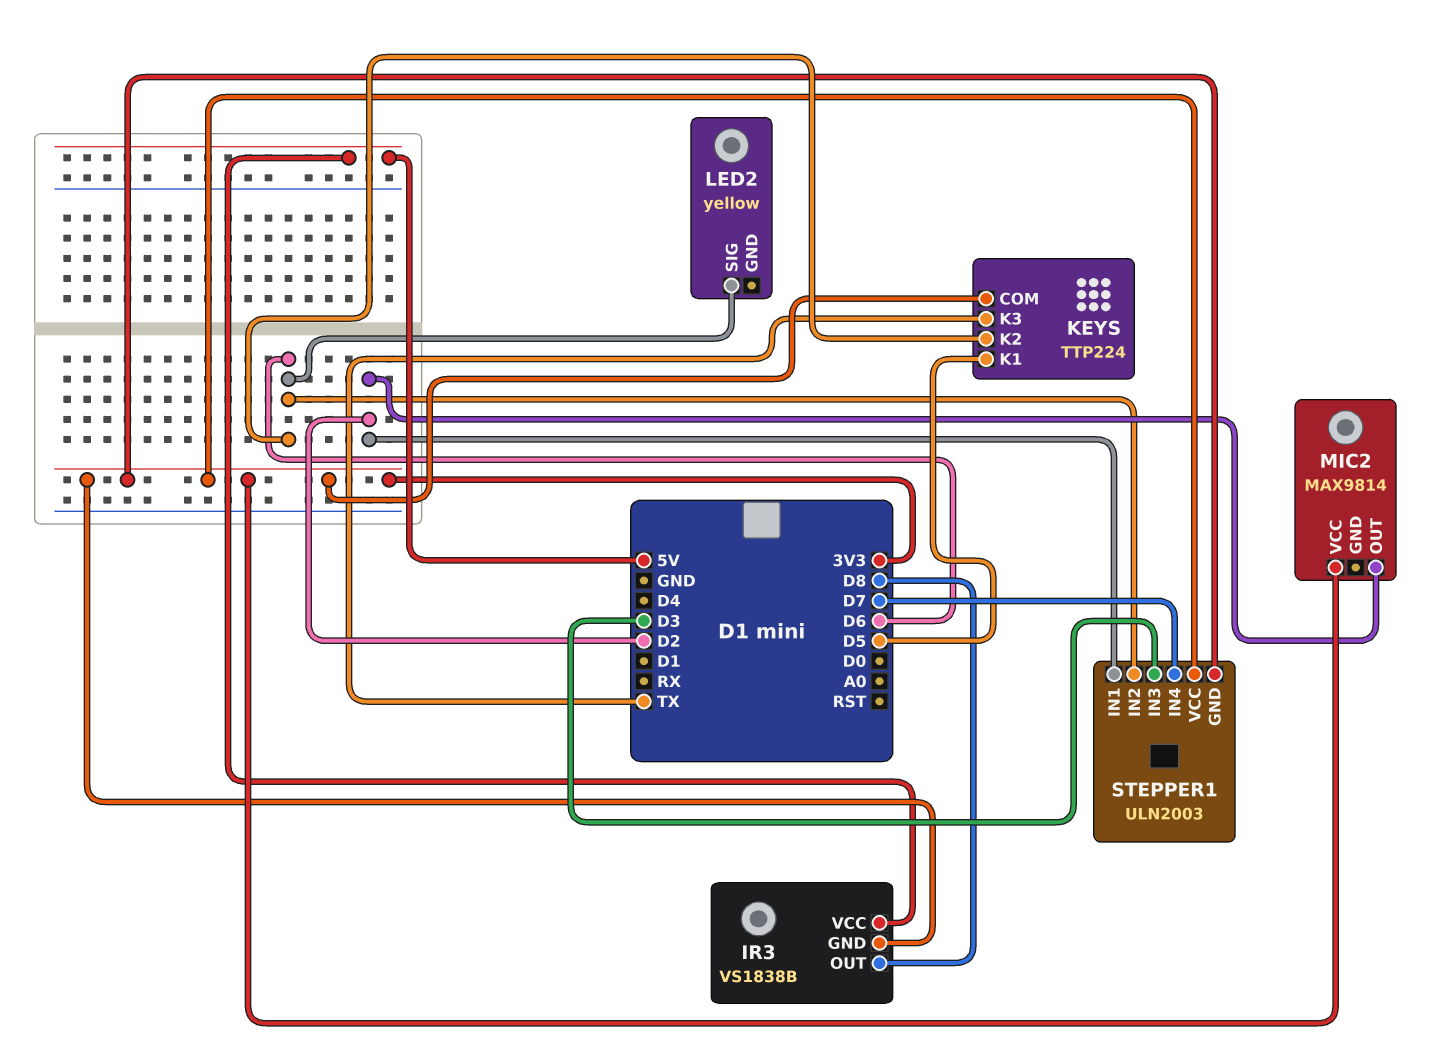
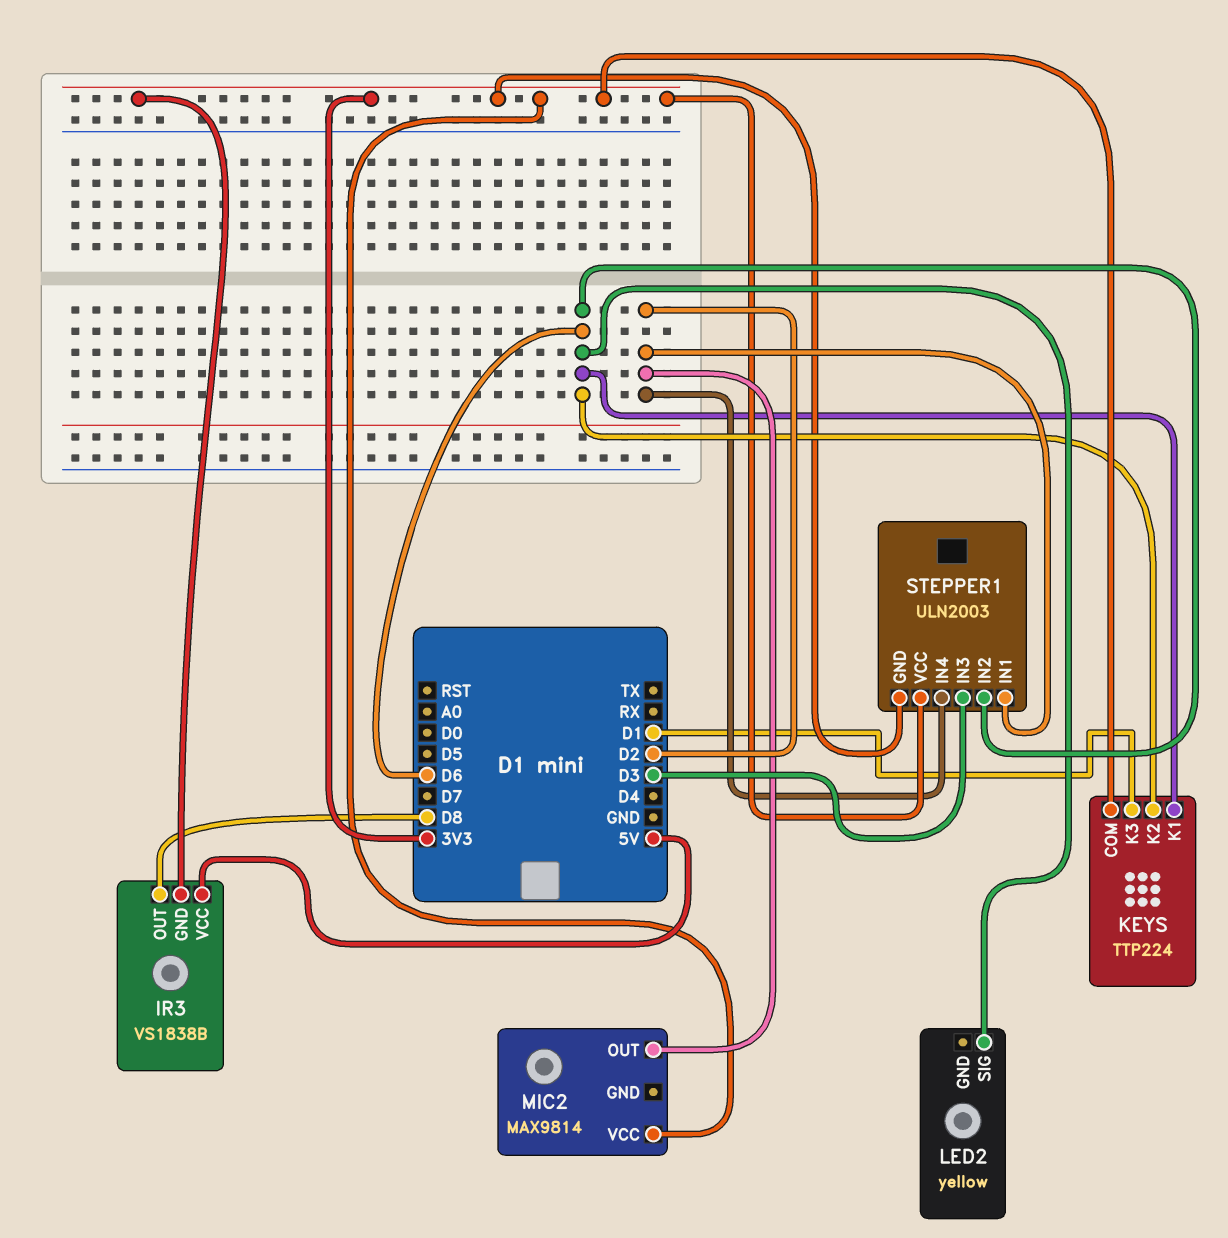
KEYS pin K1: D5 -> D6
KEYS pin K3: TX -> D1
STEPPER1 pin IN4: D7 -> D2

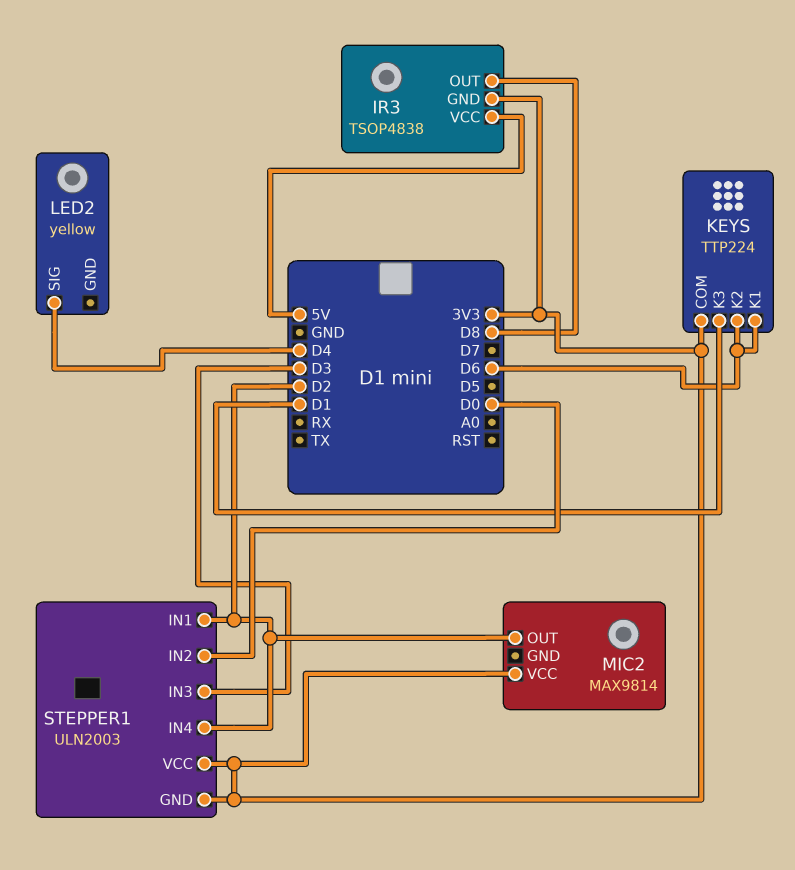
IR3: VS1838B -> TSOP4838
LED2 pin SIG: D6 -> D4
STEPPER1 pin IN2: D6 -> D0

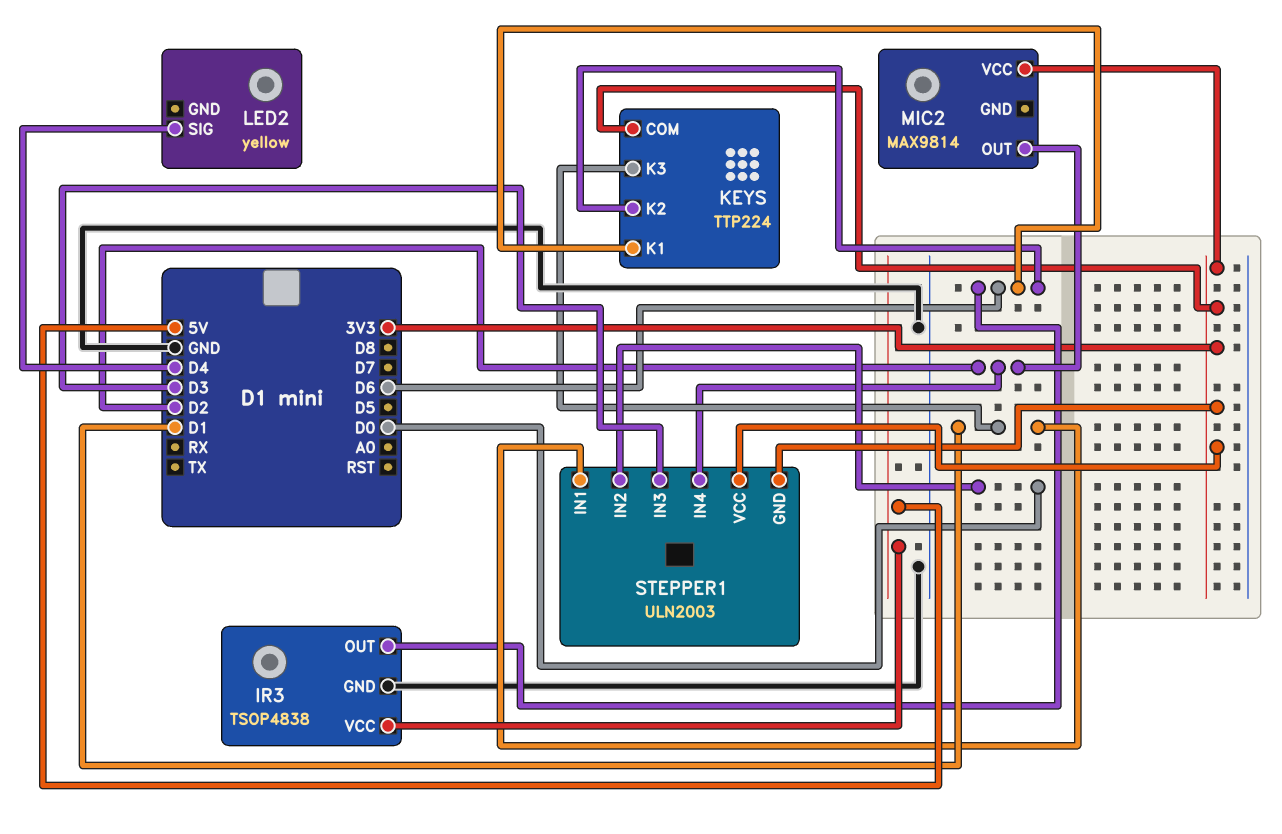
IR3 pin GND: 3V3 -> GND
IR3 pin OUT: D8 -> D6
STEPPER1 pin IN1: D2 -> D1

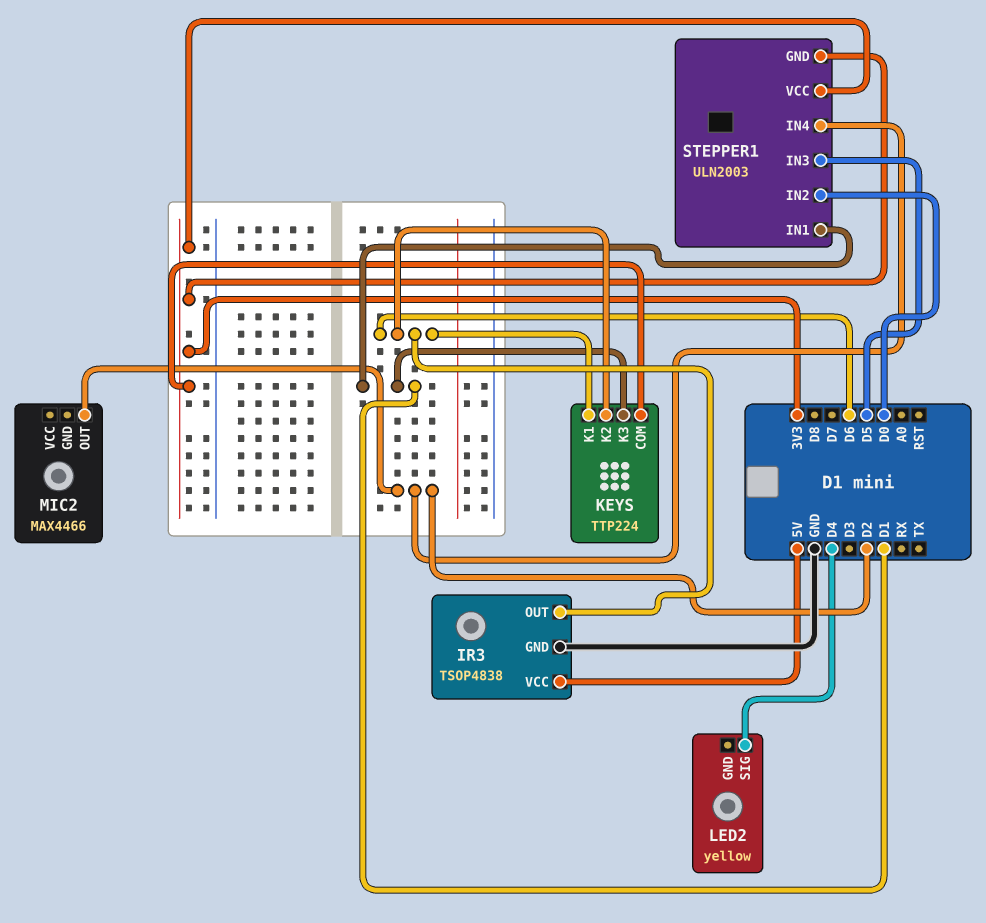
MIC2: MAX9814 -> MAX4466
MIC2 pin VCC: 3V3 -> none
STEPPER1 pin IN3: D3 -> D5

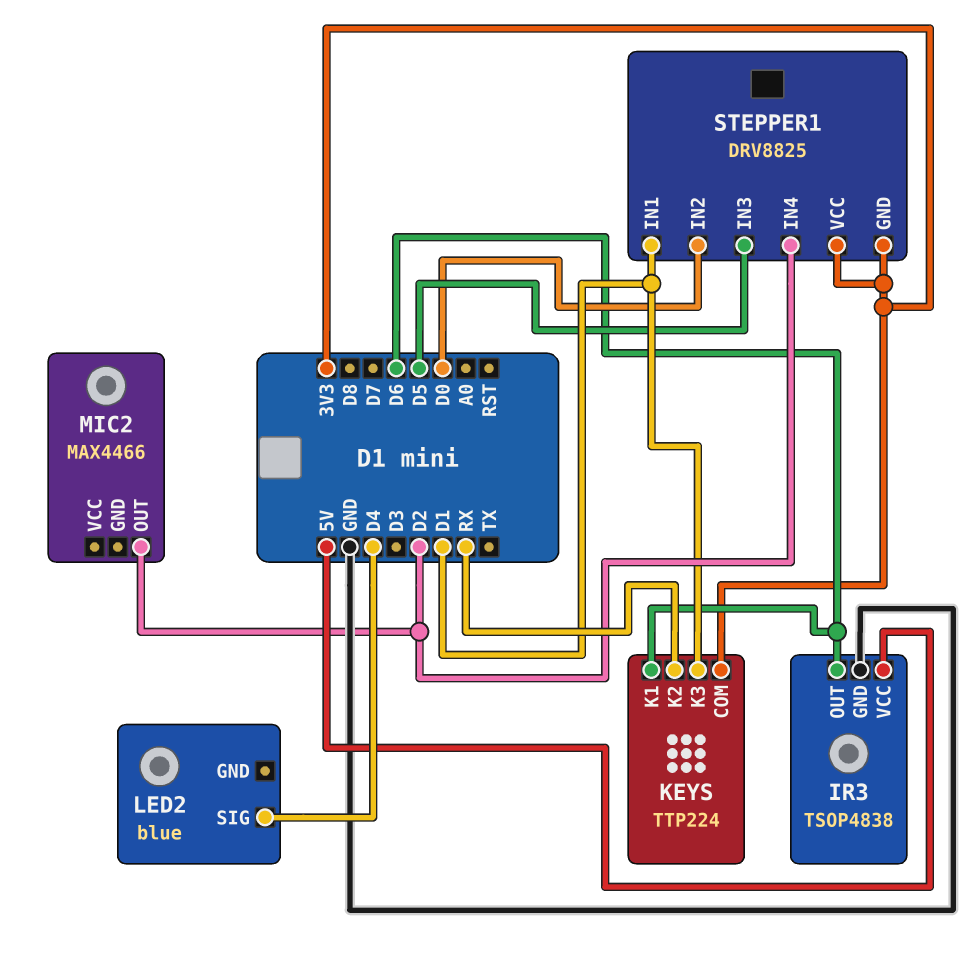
KEYS pin K2: D6 -> RX
LED2: yellow -> blue
STEPPER1: ULN2003 -> DRV8825

